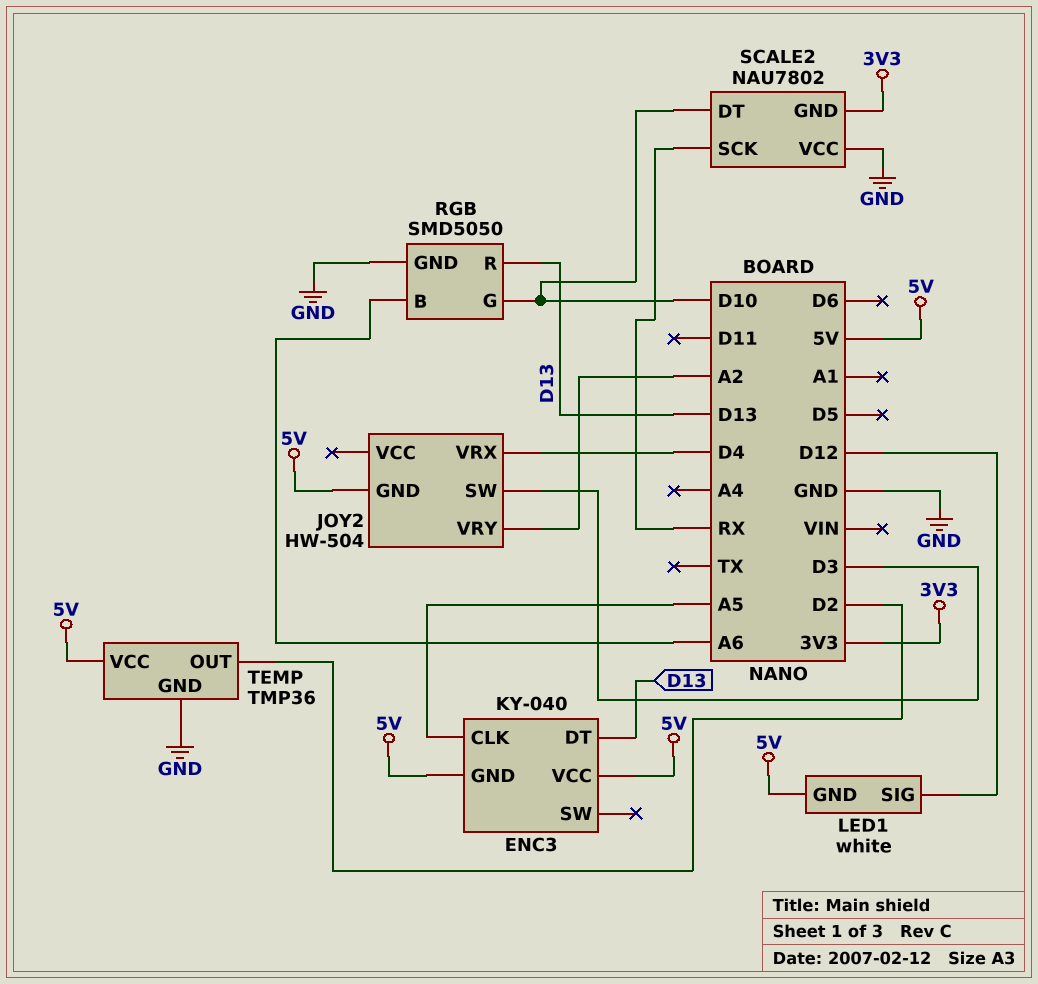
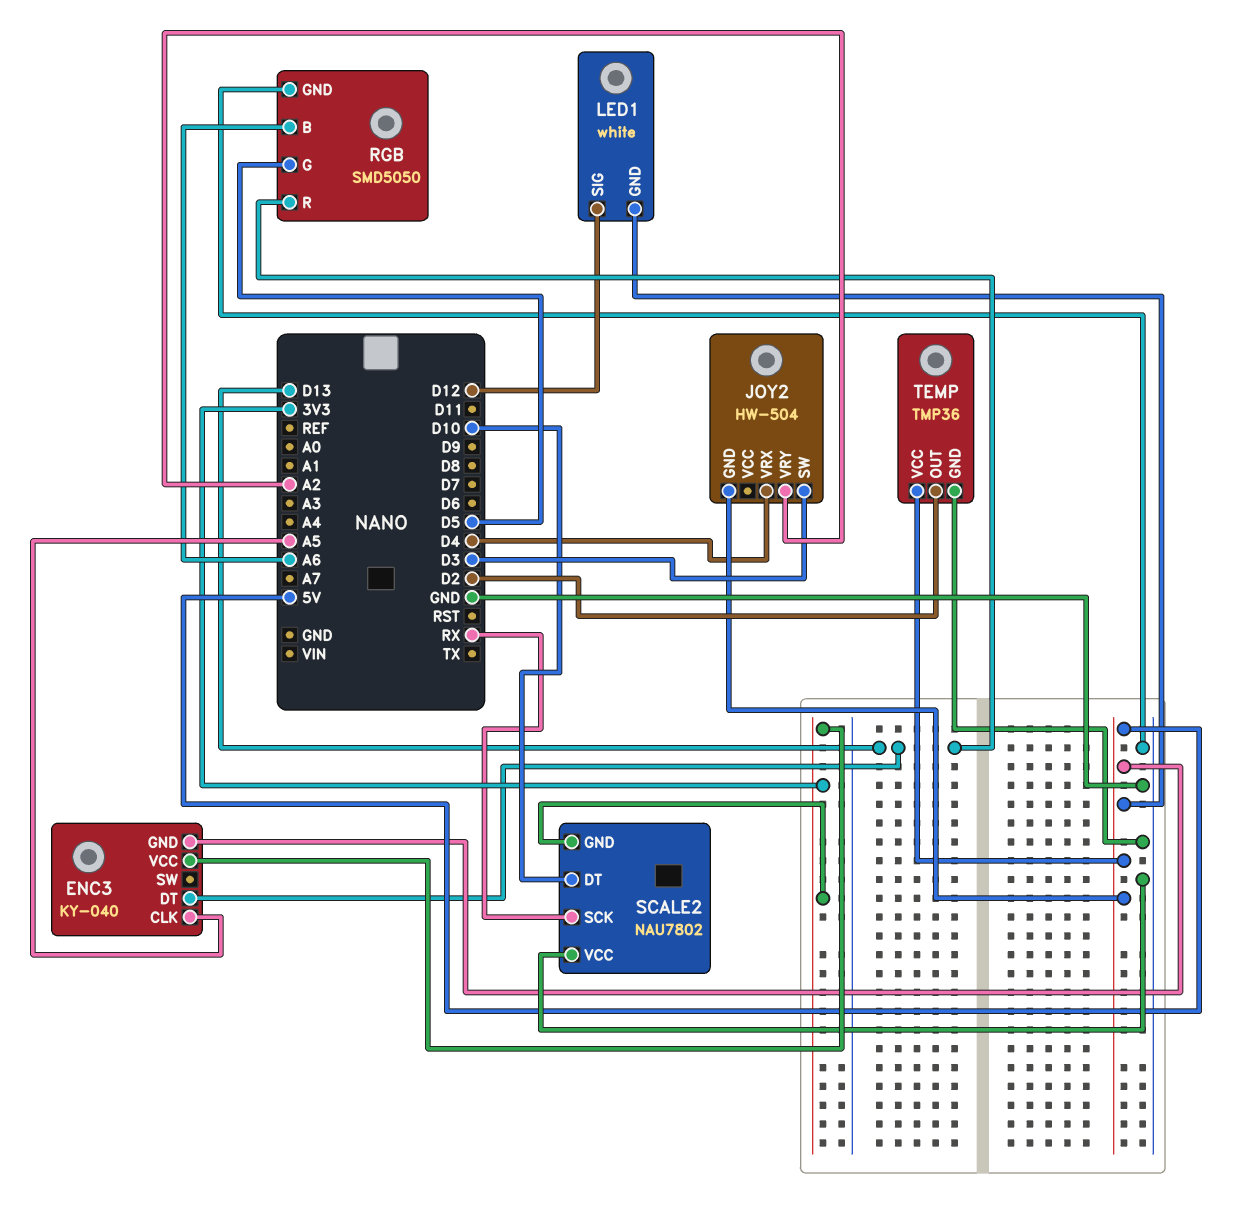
ENC3 pin VCC: 5V -> 3V3
RGB pin G: D10 -> D5

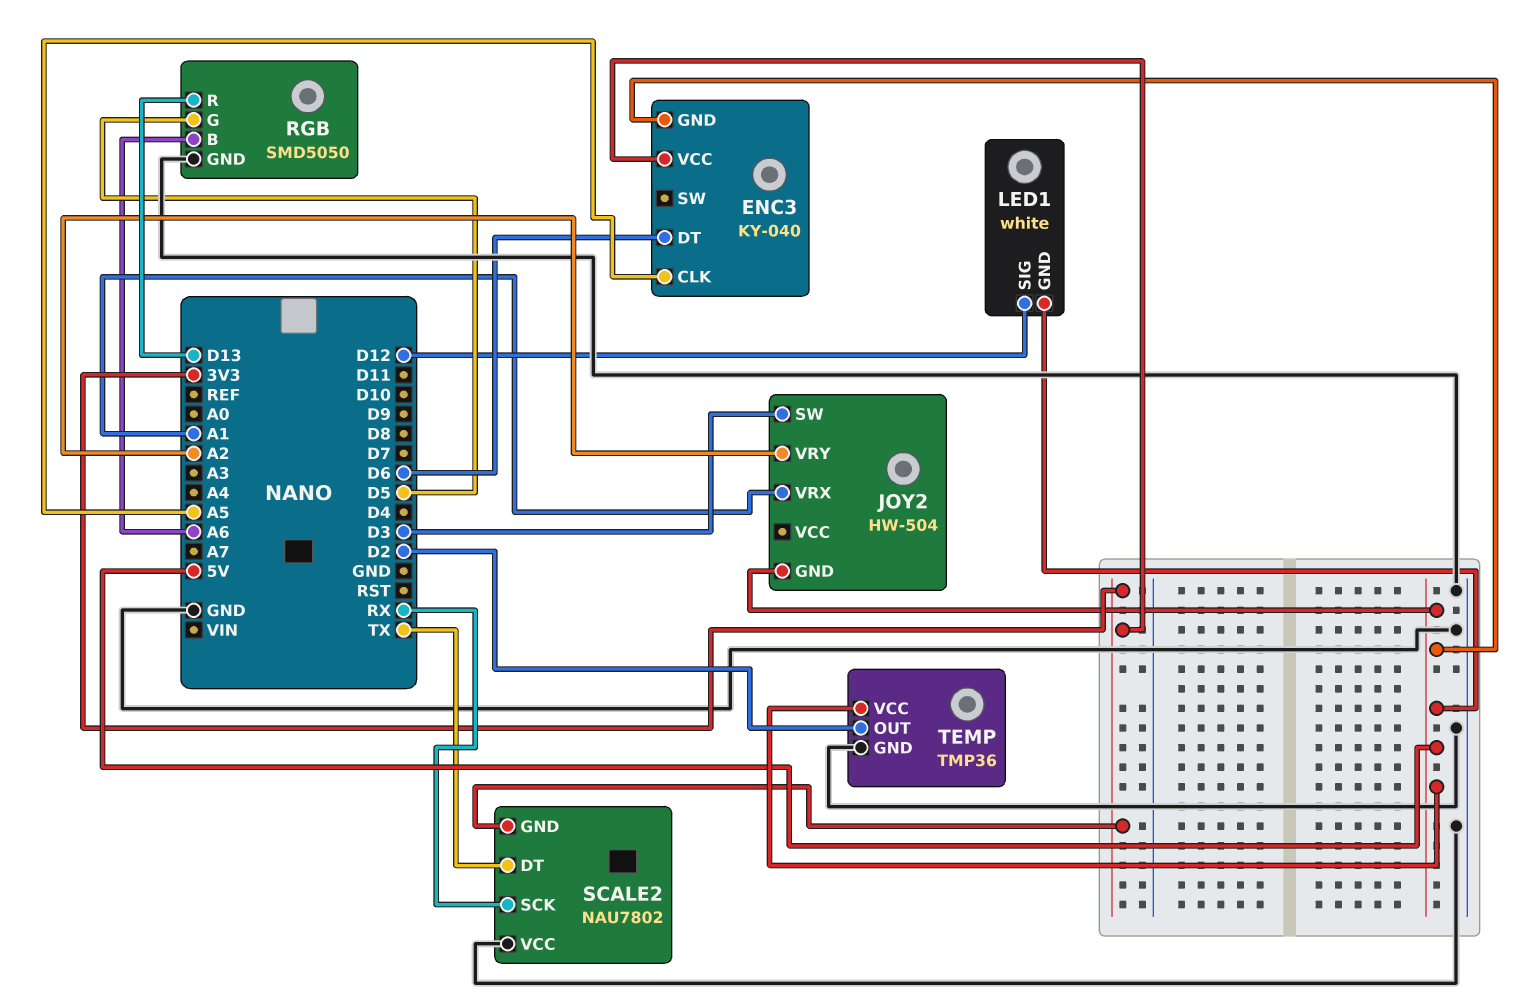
ENC3 pin DT: D13 -> D6
JOY2 pin VRX: D4 -> A1
SCALE2 pin DT: D10 -> TX

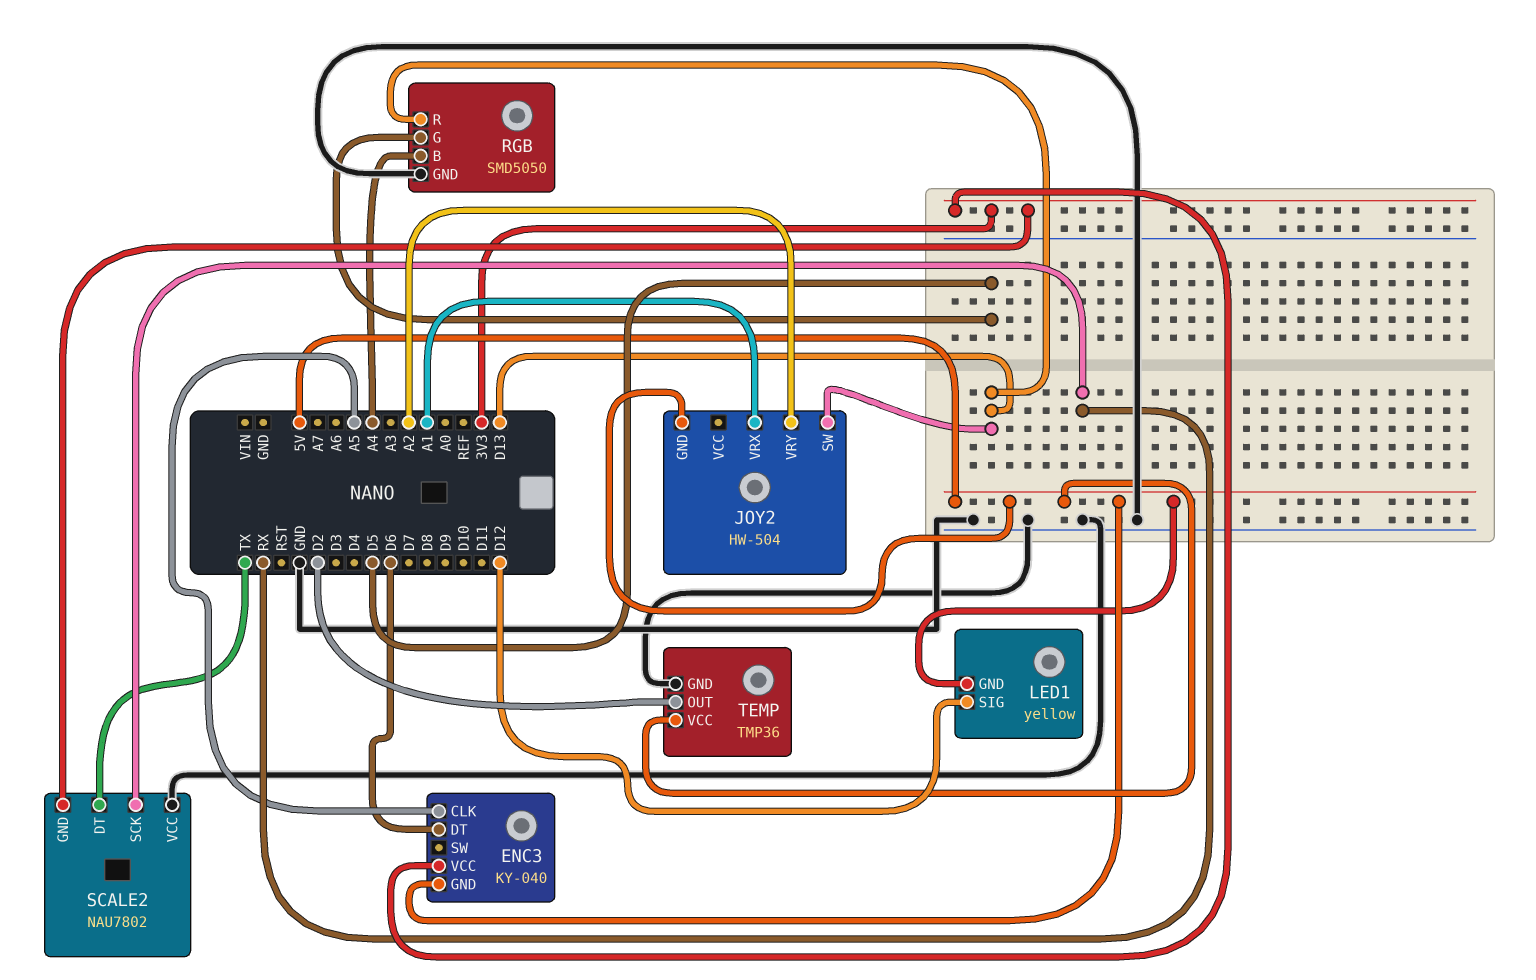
JOY2 pin SW: D3 -> D13
LED1: white -> yellow
RGB pin B: A6 -> A4

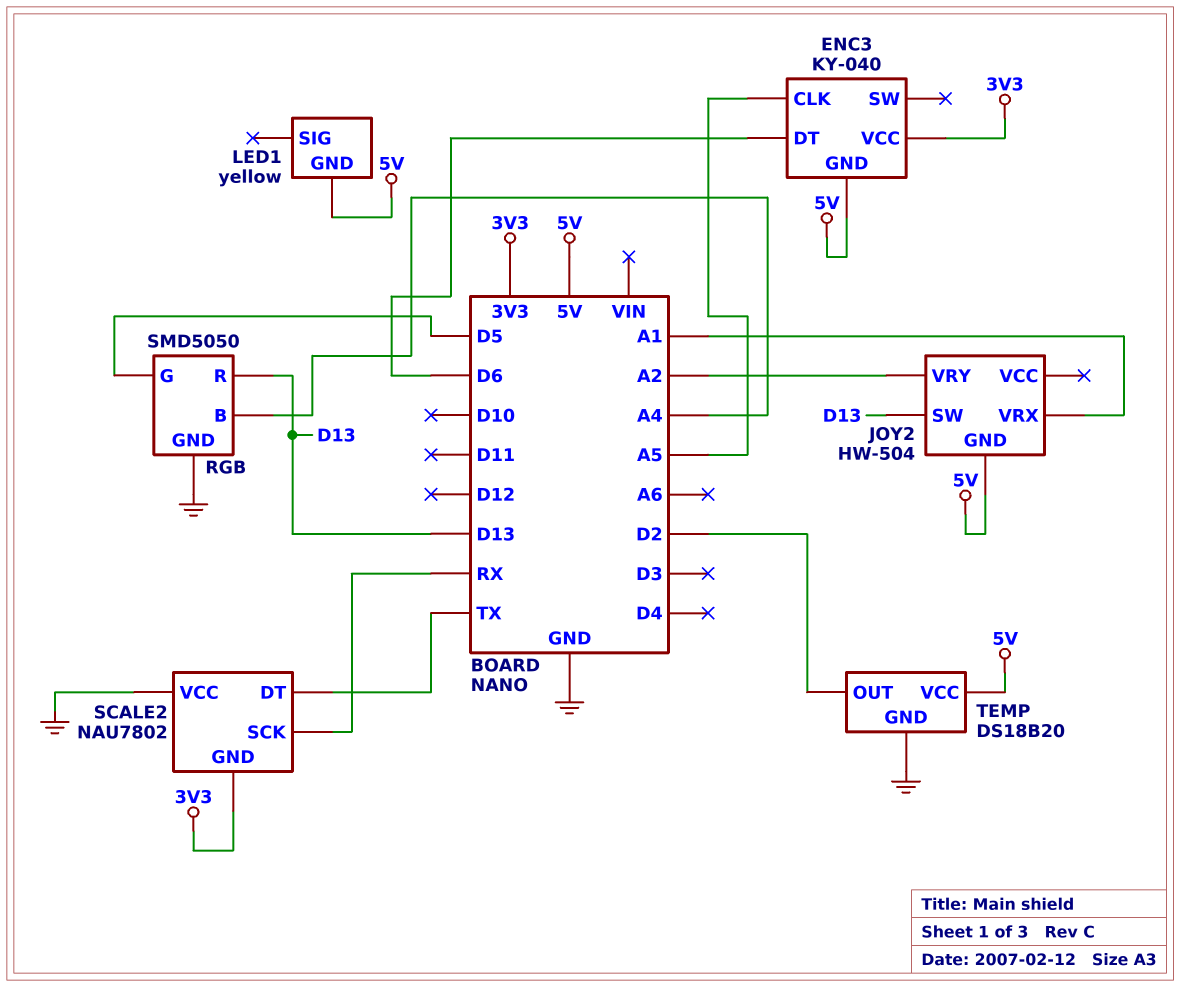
LED1 pin SIG: D12 -> none
TEMP: TMP36 -> DS18B20

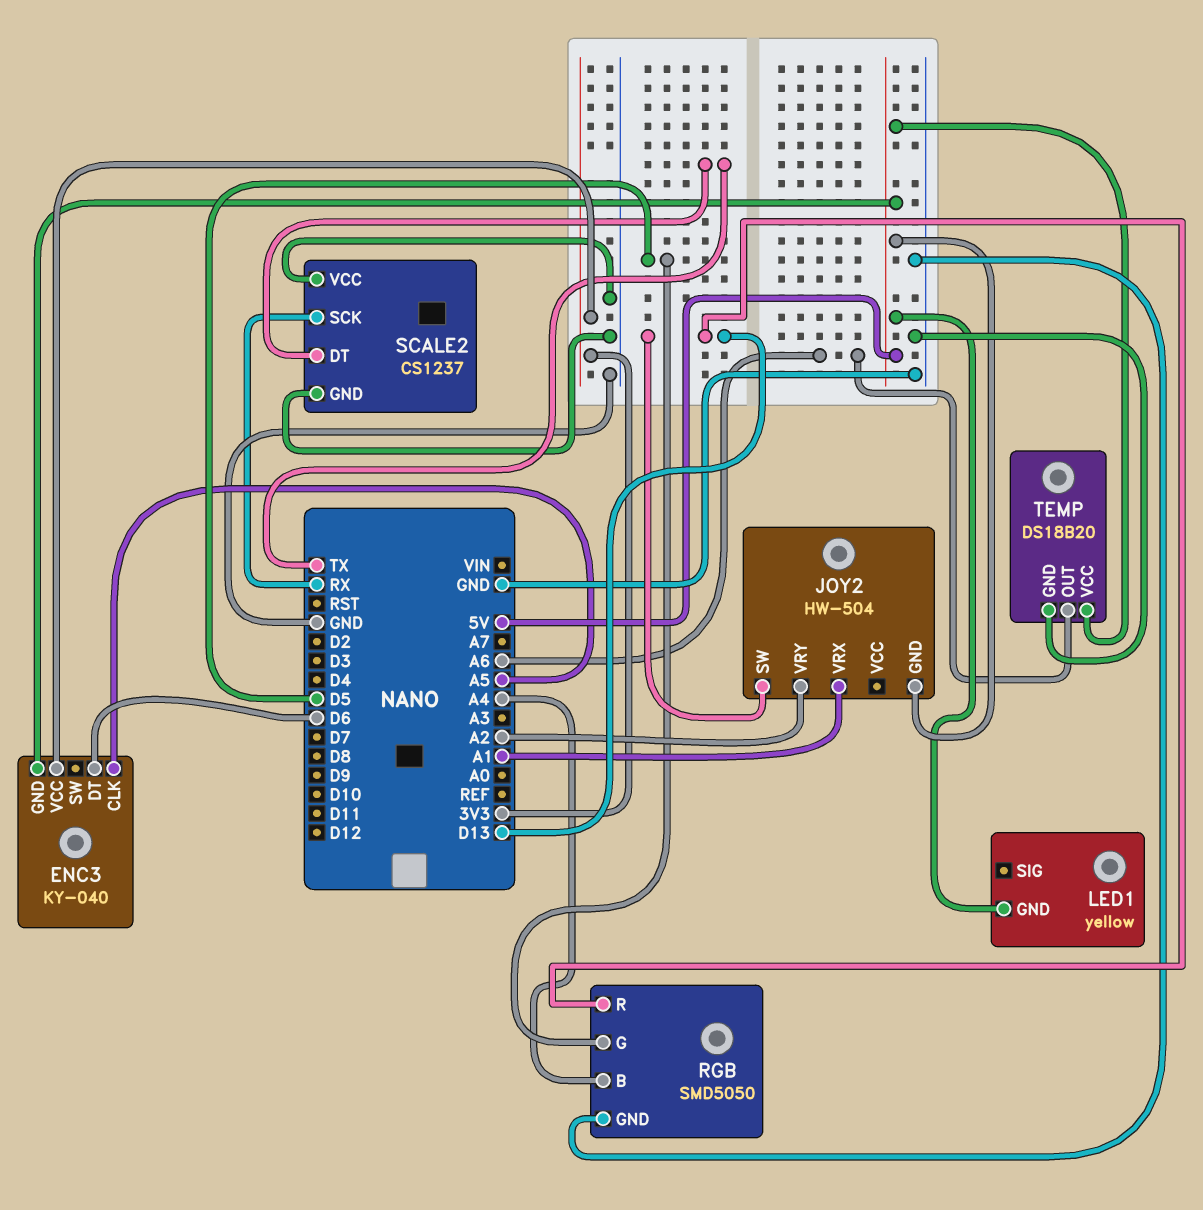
SCALE2: NAU7802 -> CS1237
SCALE2 pin GND: 3V3 -> GND
TEMP pin OUT: D2 -> A6

